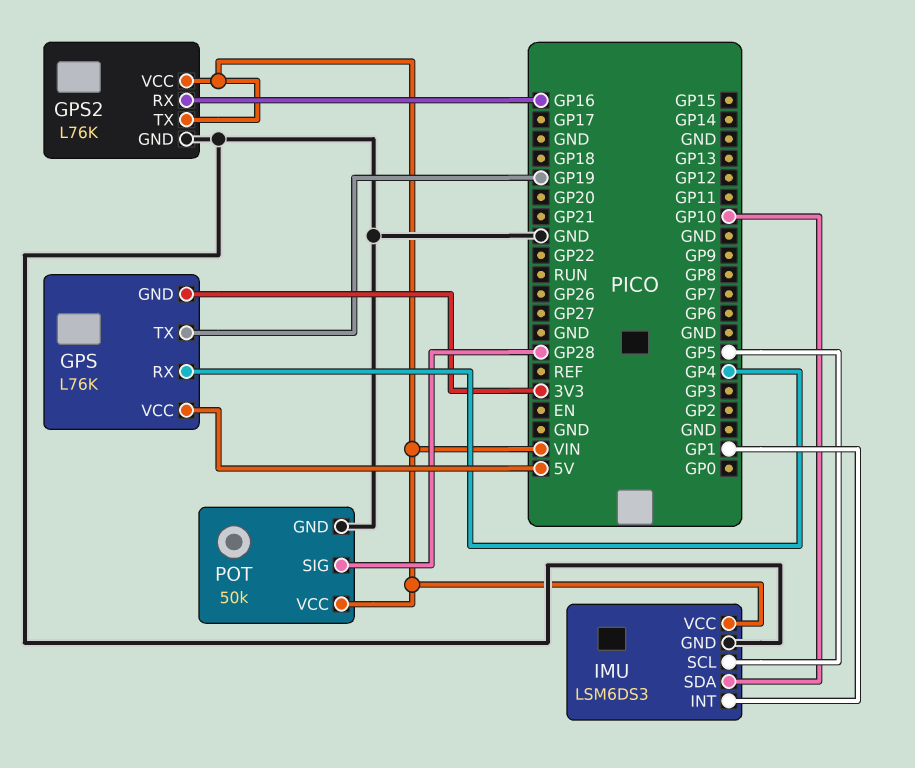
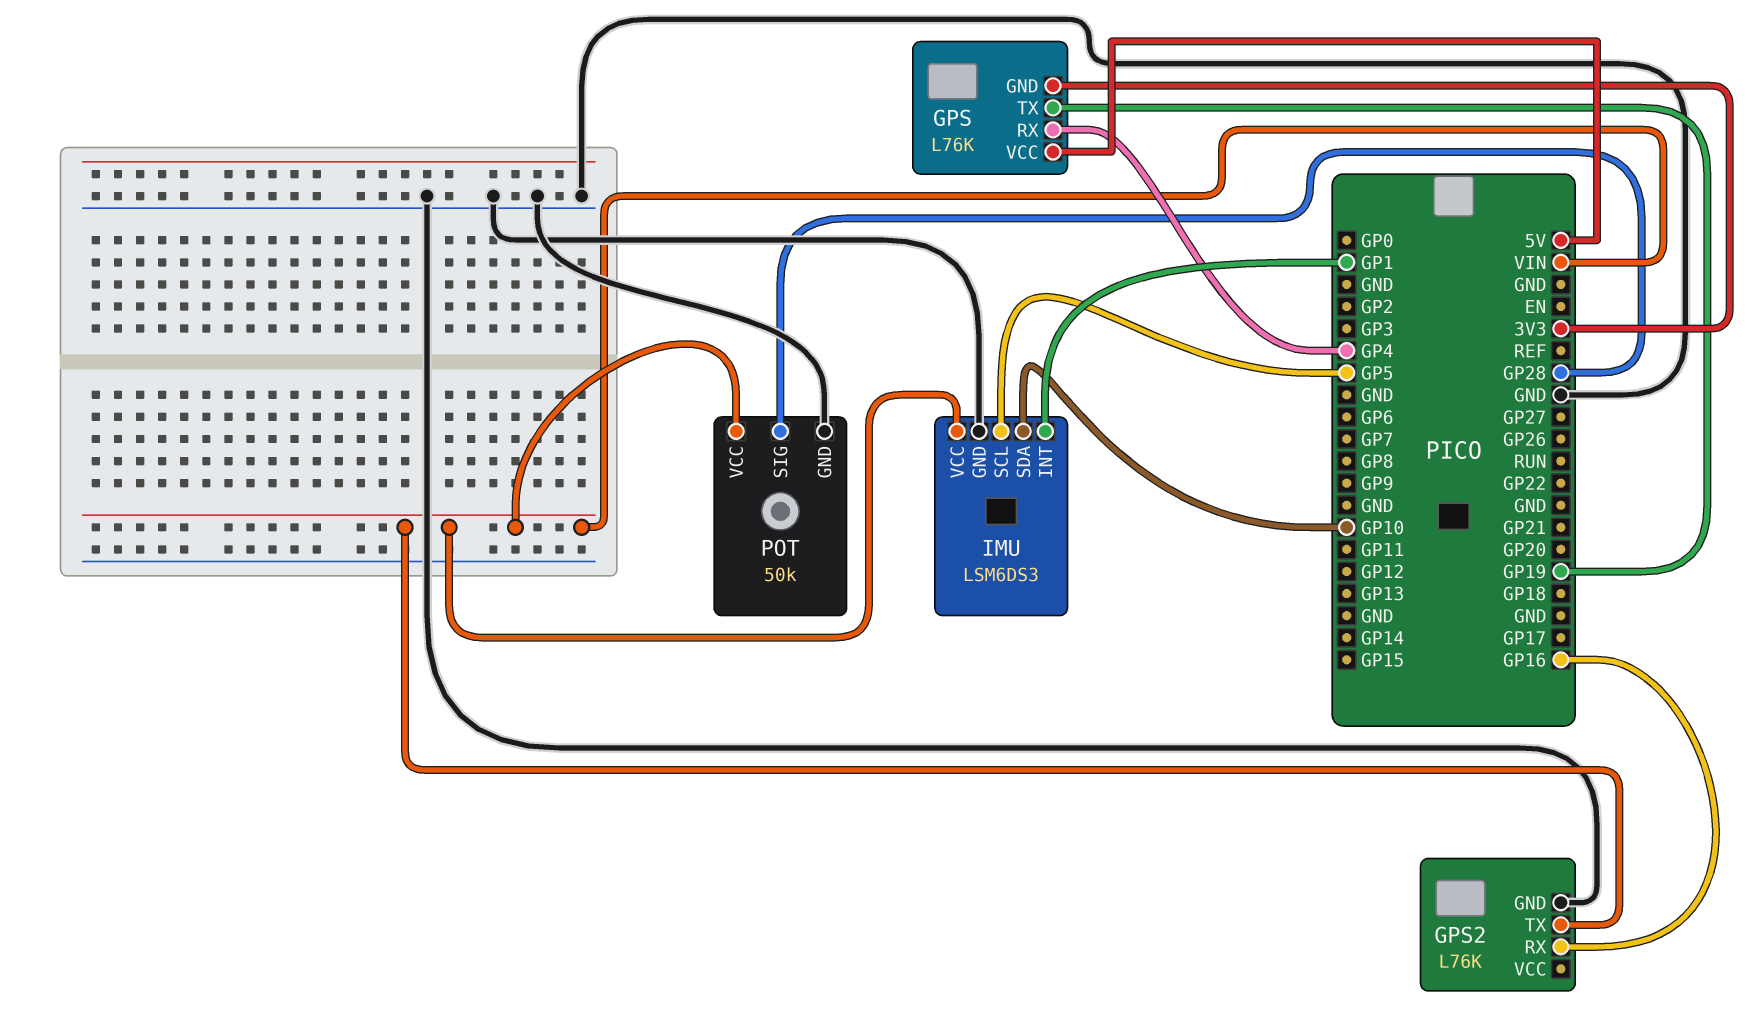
GPS2 pin VCC: VIN -> none

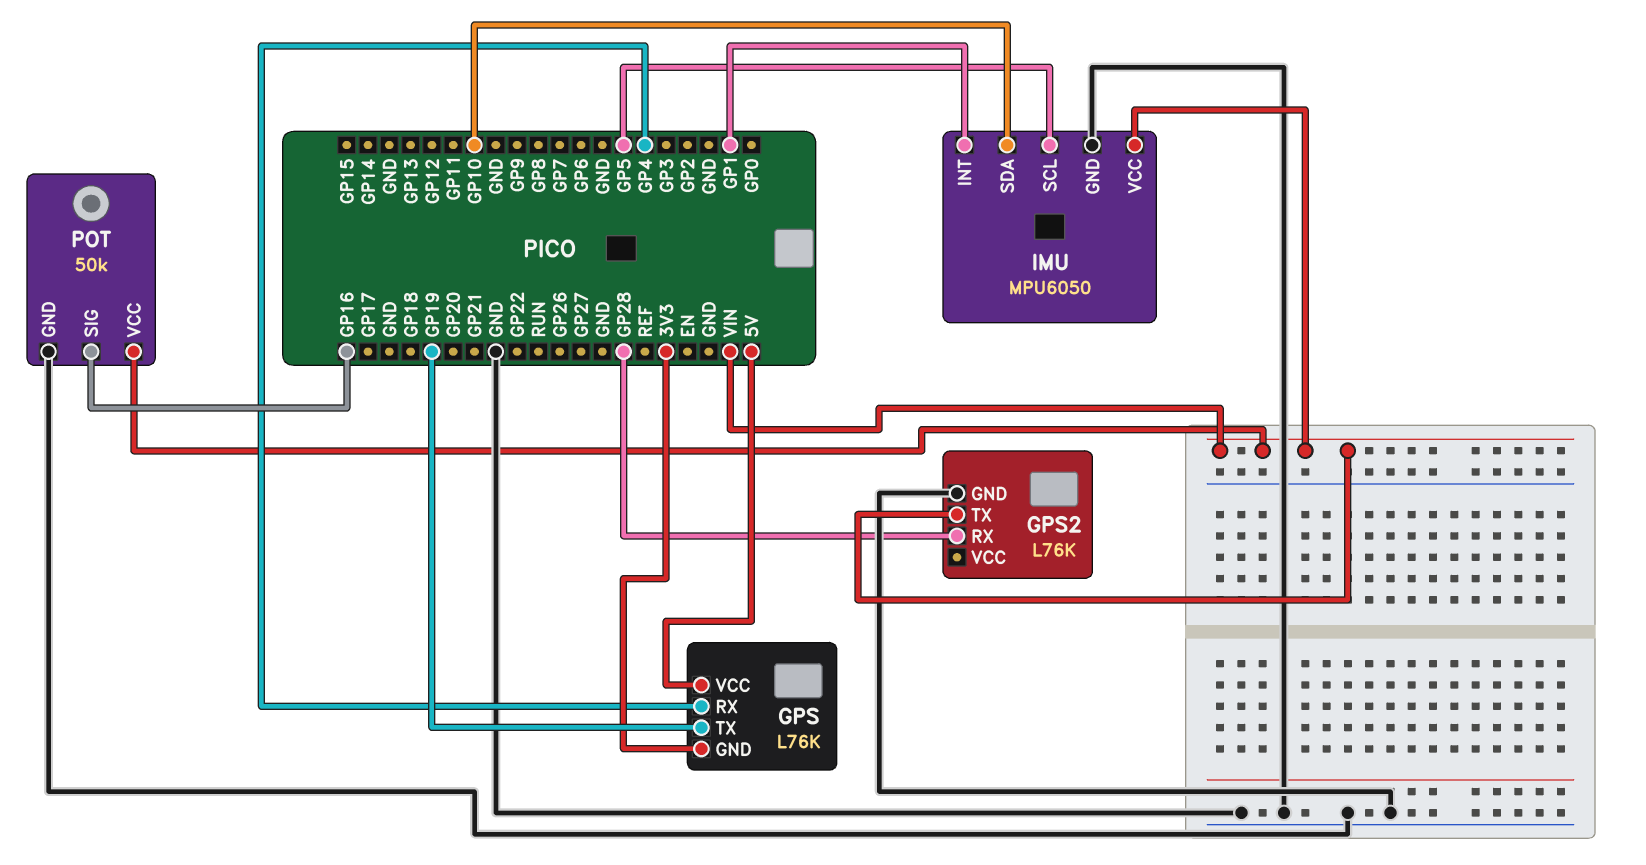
GPS2 pin RX: GP16 -> GP28
IMU: LSM6DS3 -> MPU6050
POT pin SIG: GP28 -> GP16

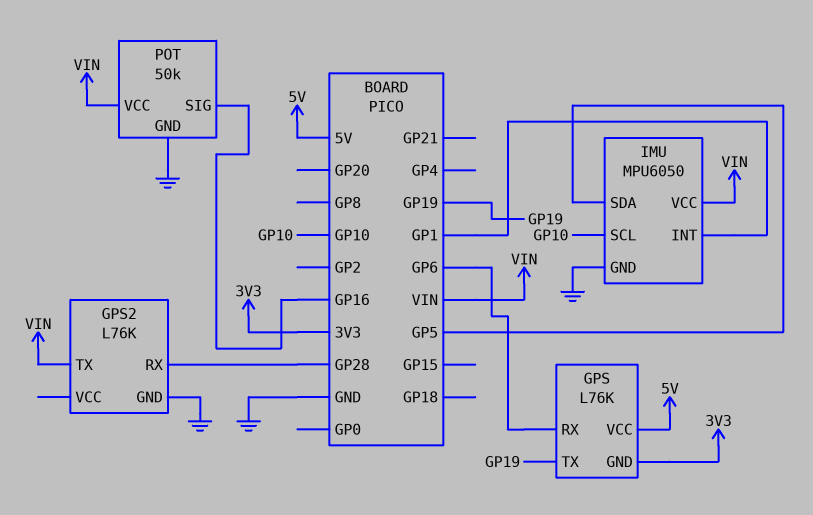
GPS pin RX: GP4 -> GP6
IMU pin SCL: GP5 -> GP10
IMU pin SDA: GP10 -> GP5

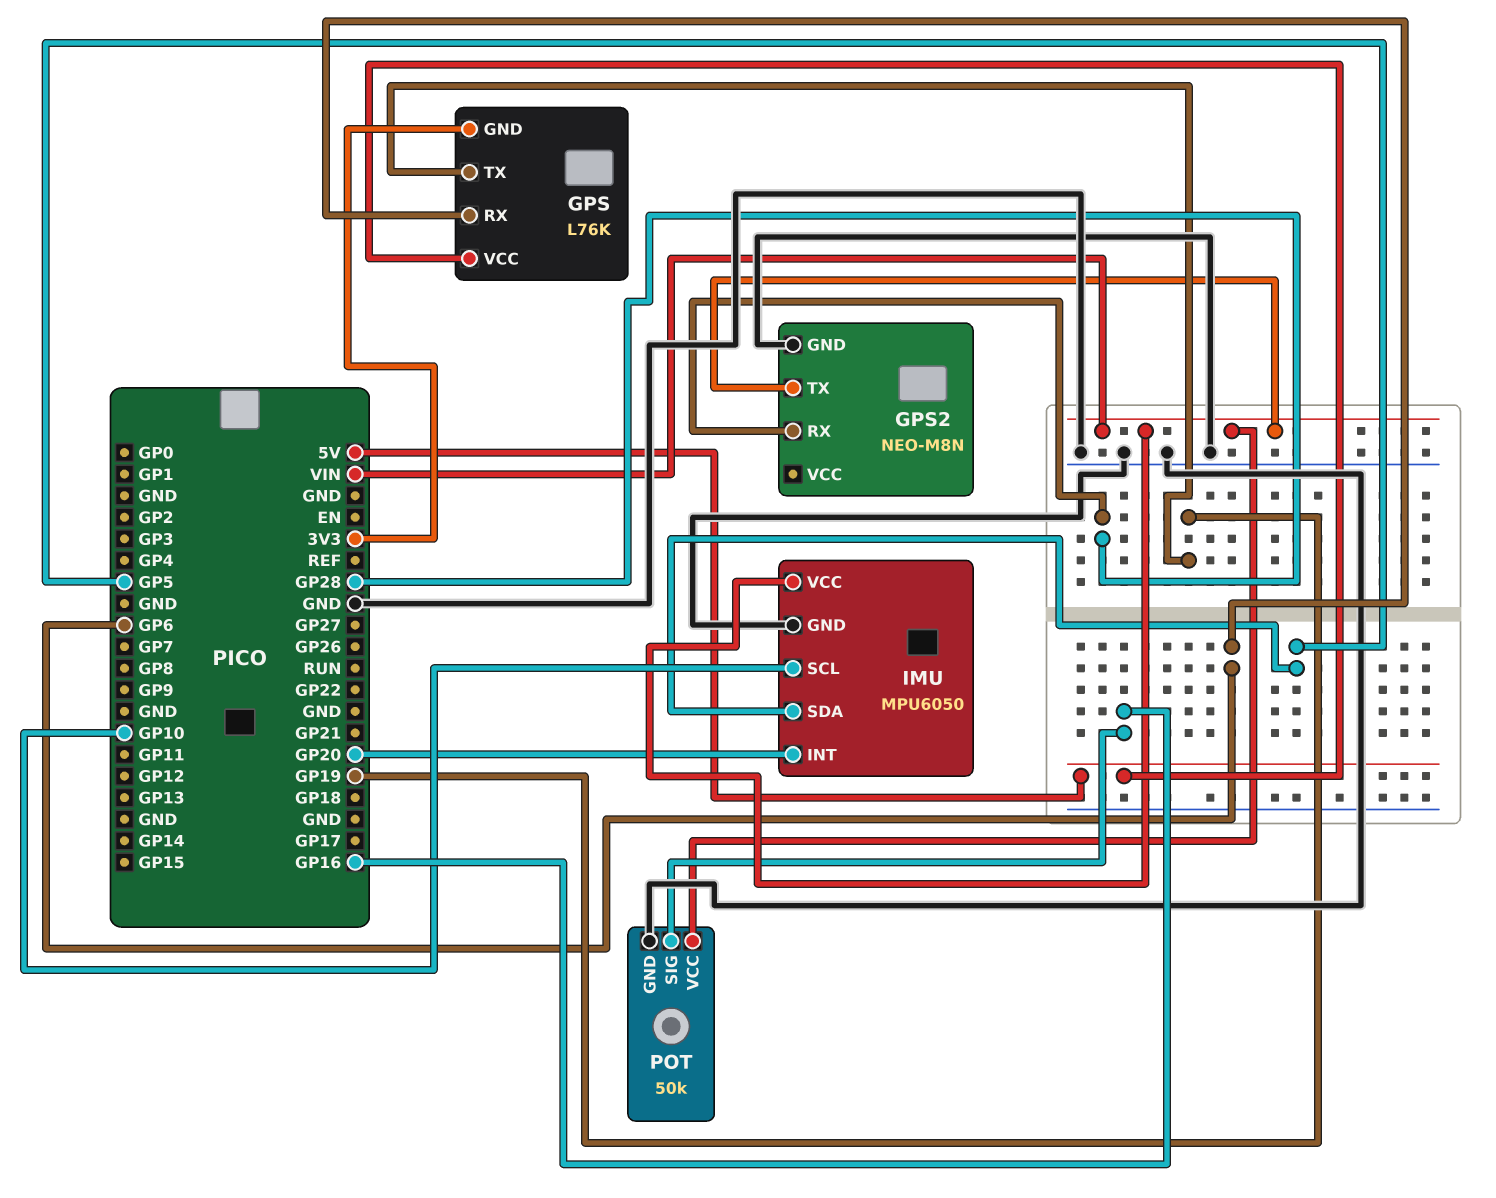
GPS2: L76K -> NEO-M8N
IMU pin INT: GP1 -> GP20

